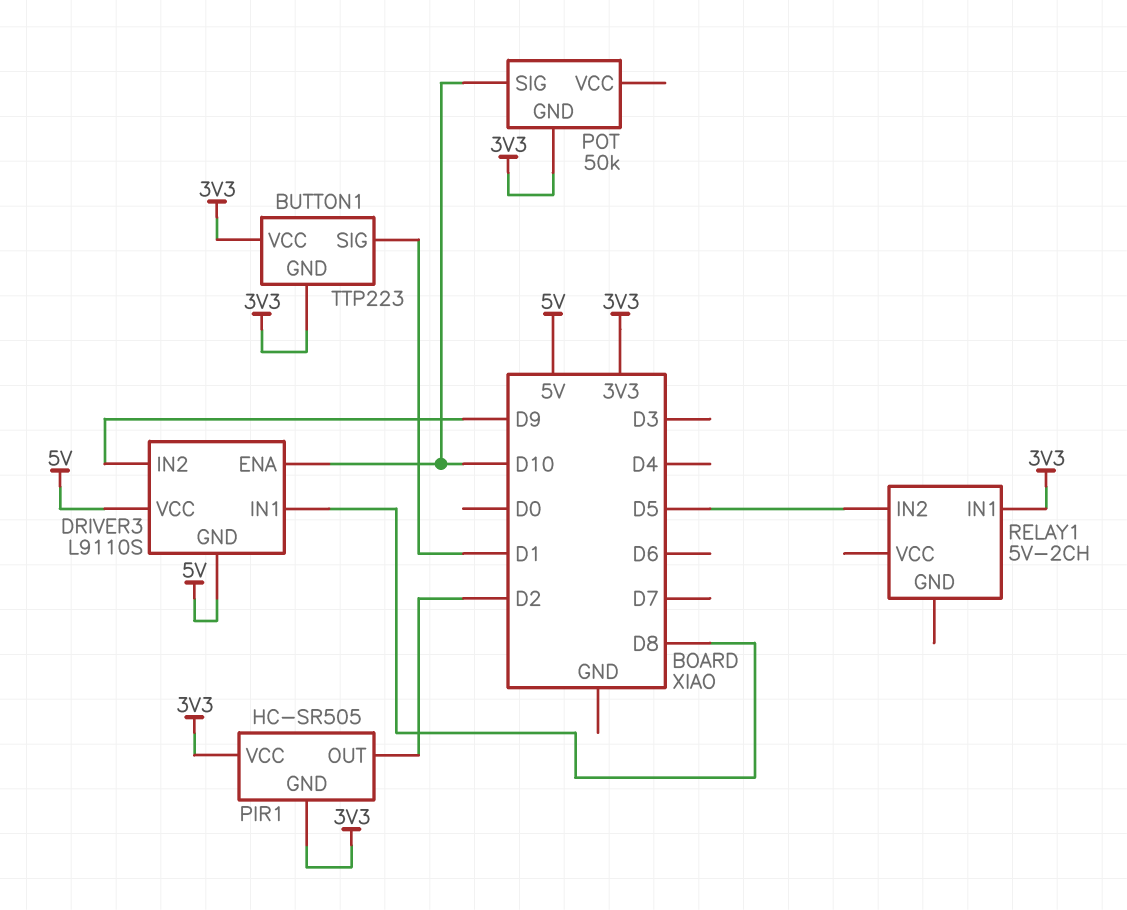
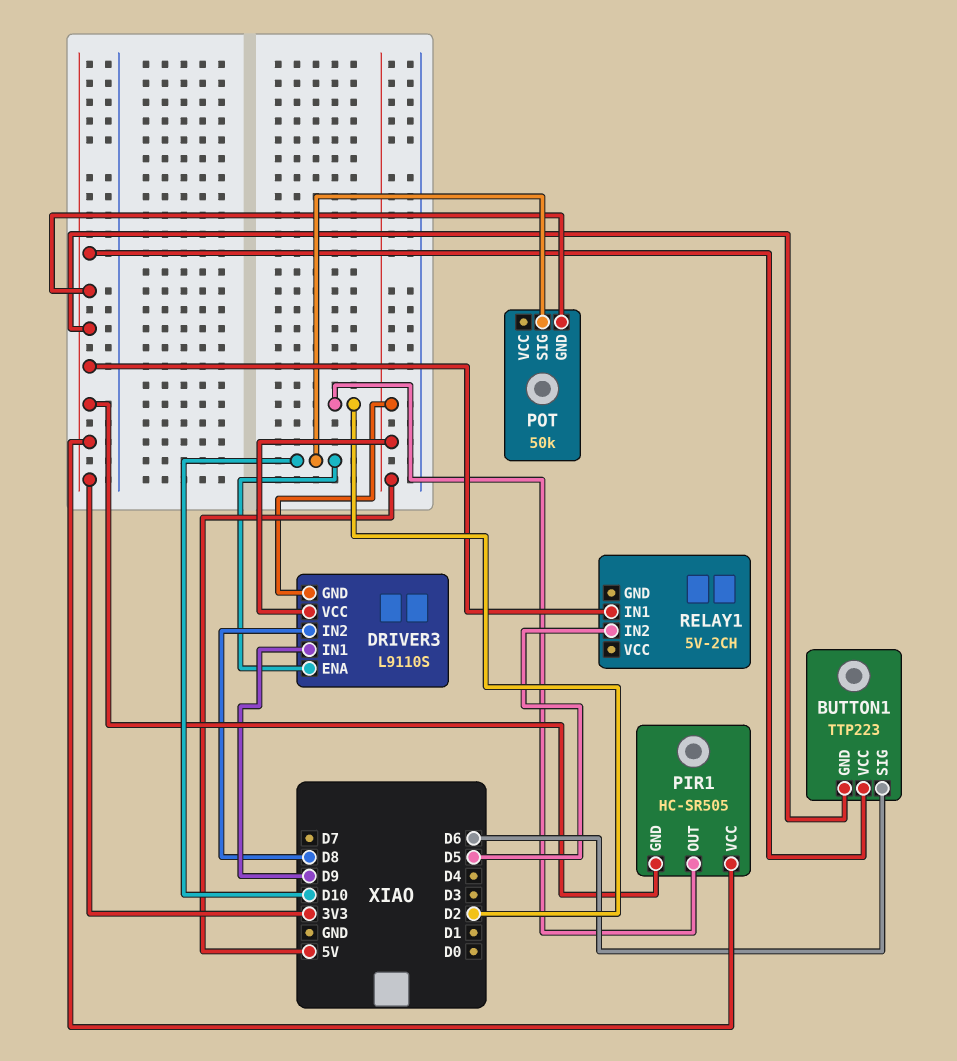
BUTTON1 pin SIG: D1 -> D6
DRIVER3 pin IN1: D8 -> D9
DRIVER3 pin IN2: D9 -> D8

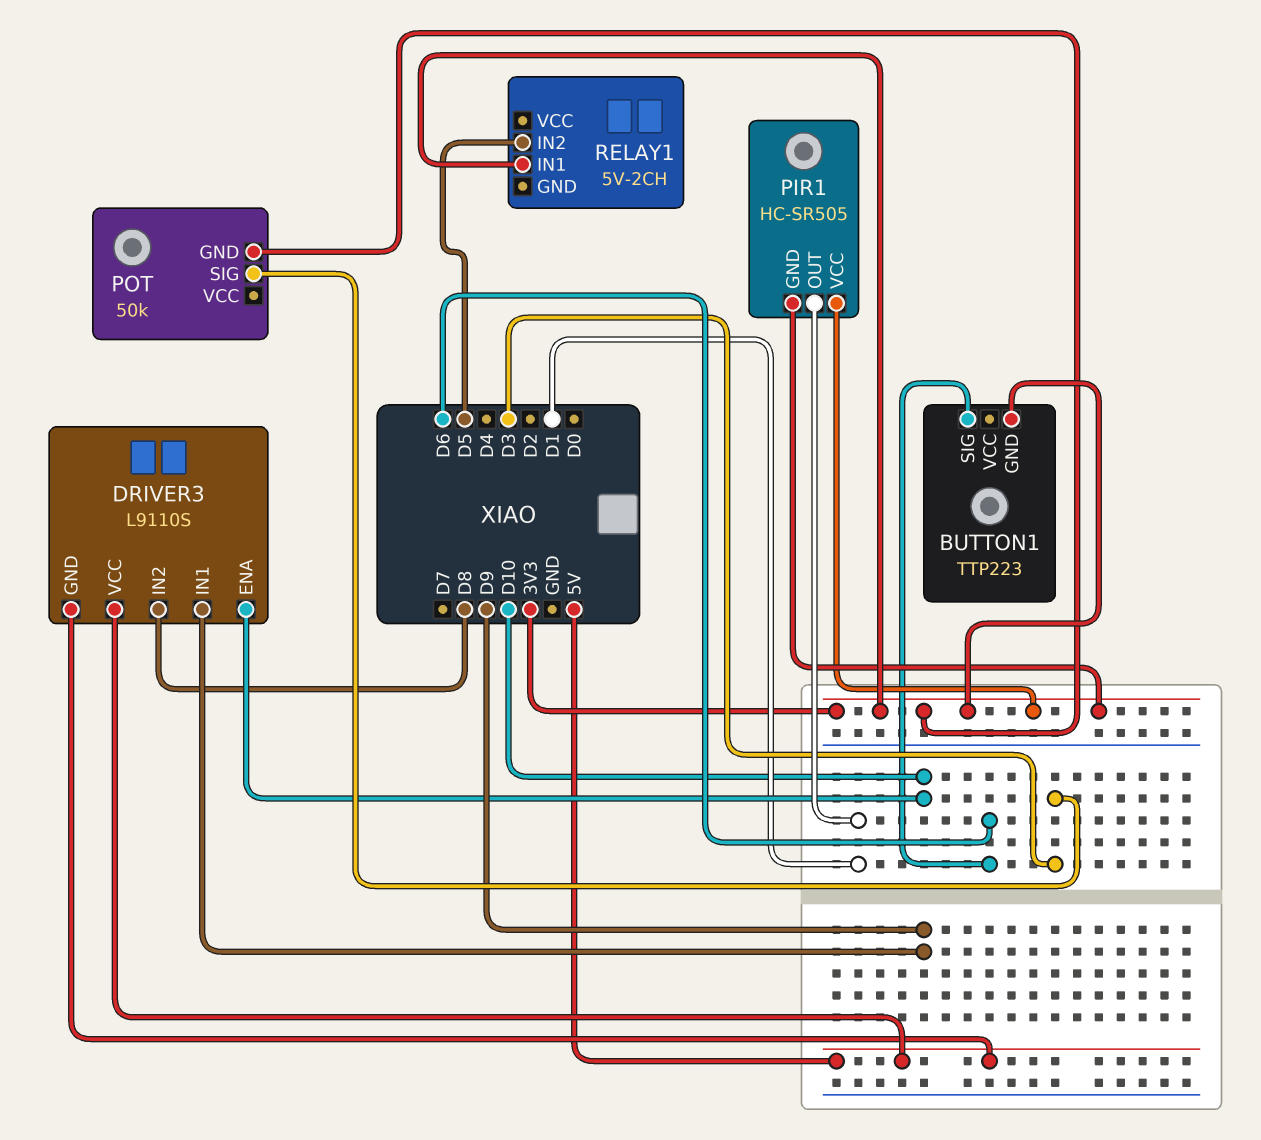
BUTTON1 pin VCC: 3V3 -> none
PIR1 pin OUT: D2 -> D1
POT pin SIG: D10 -> D3

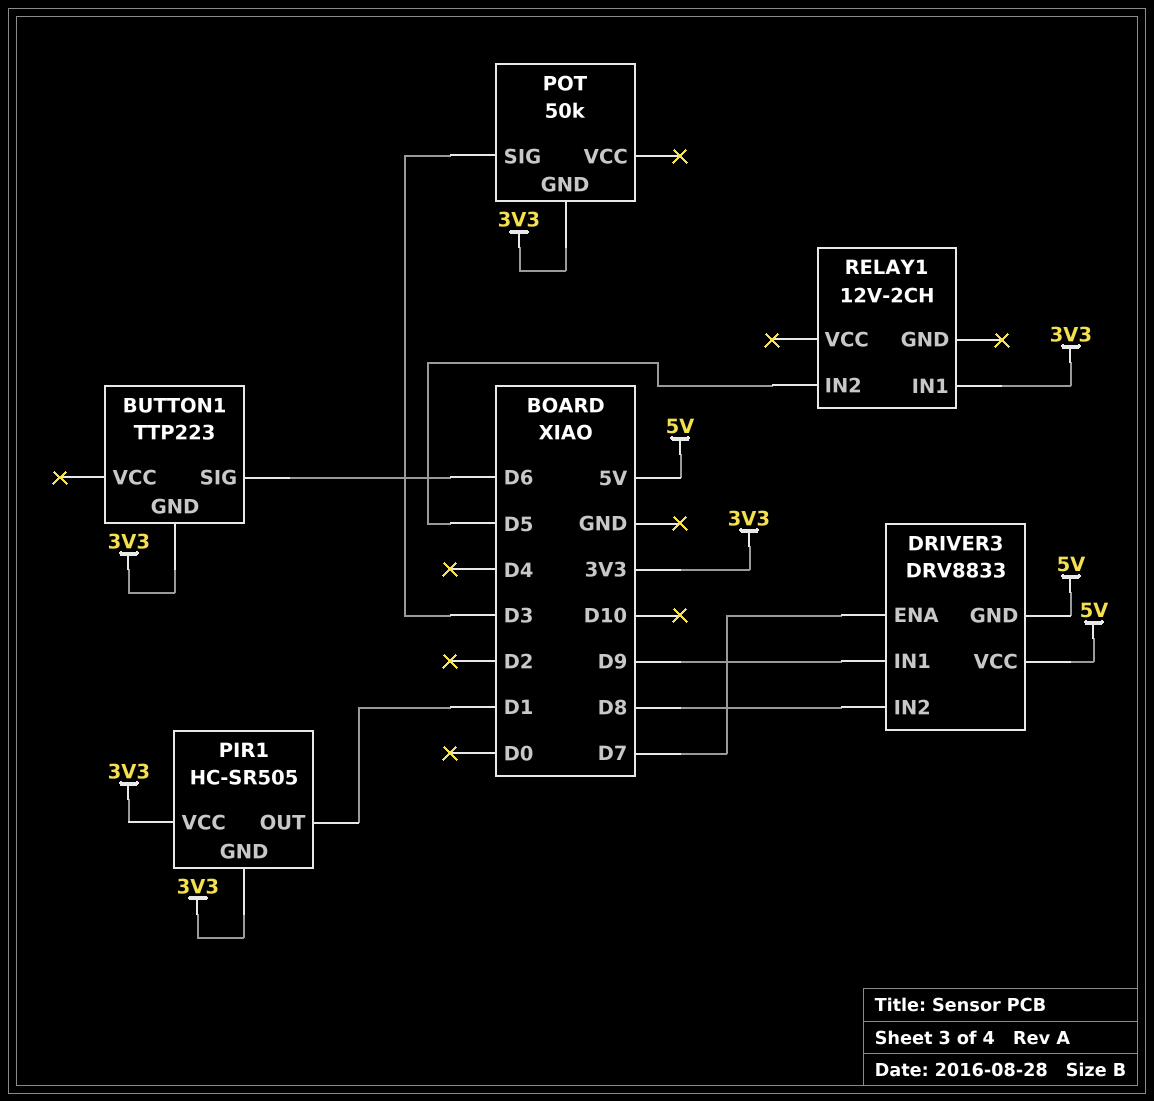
DRIVER3: L9110S -> DRV8833
DRIVER3 pin ENA: D10 -> D7
RELAY1: 5V-2CH -> 12V-2CH

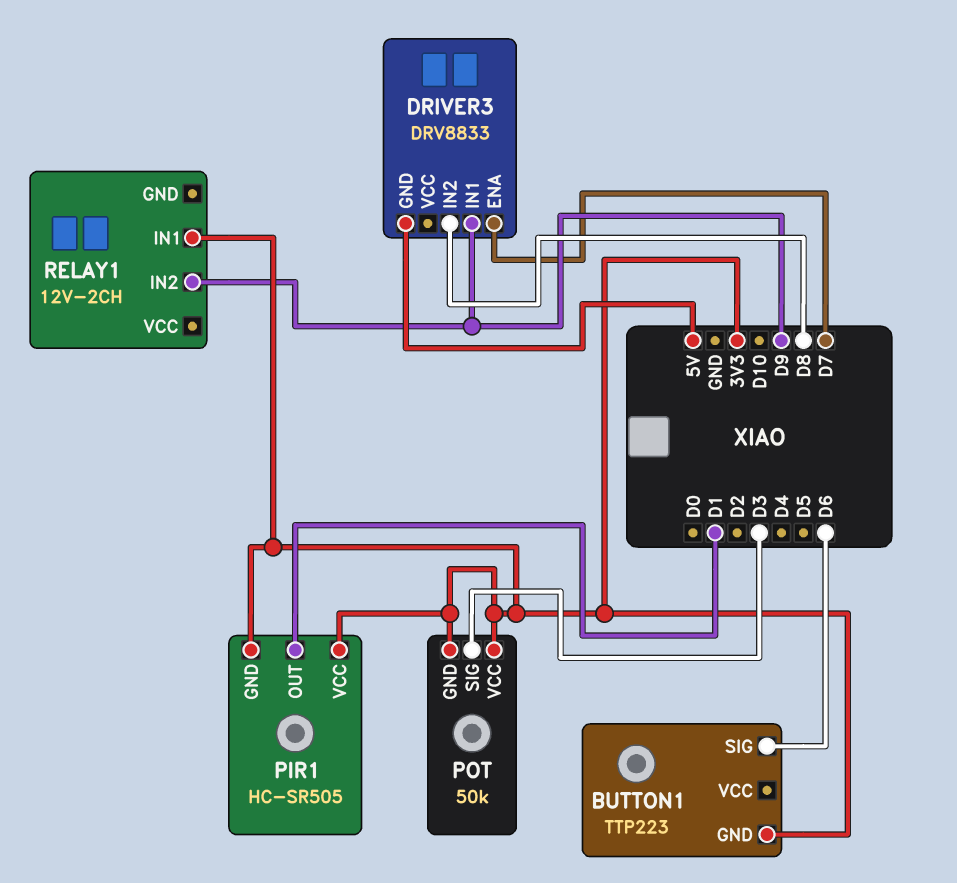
DRIVER3 pin VCC: 5V -> none
POT pin VCC: none -> 3V3
RELAY1 pin IN2: D5 -> D9

